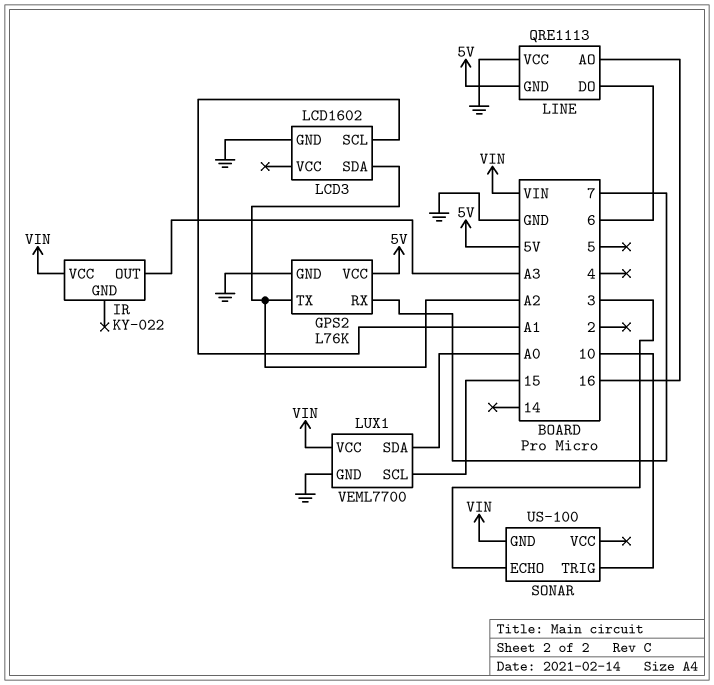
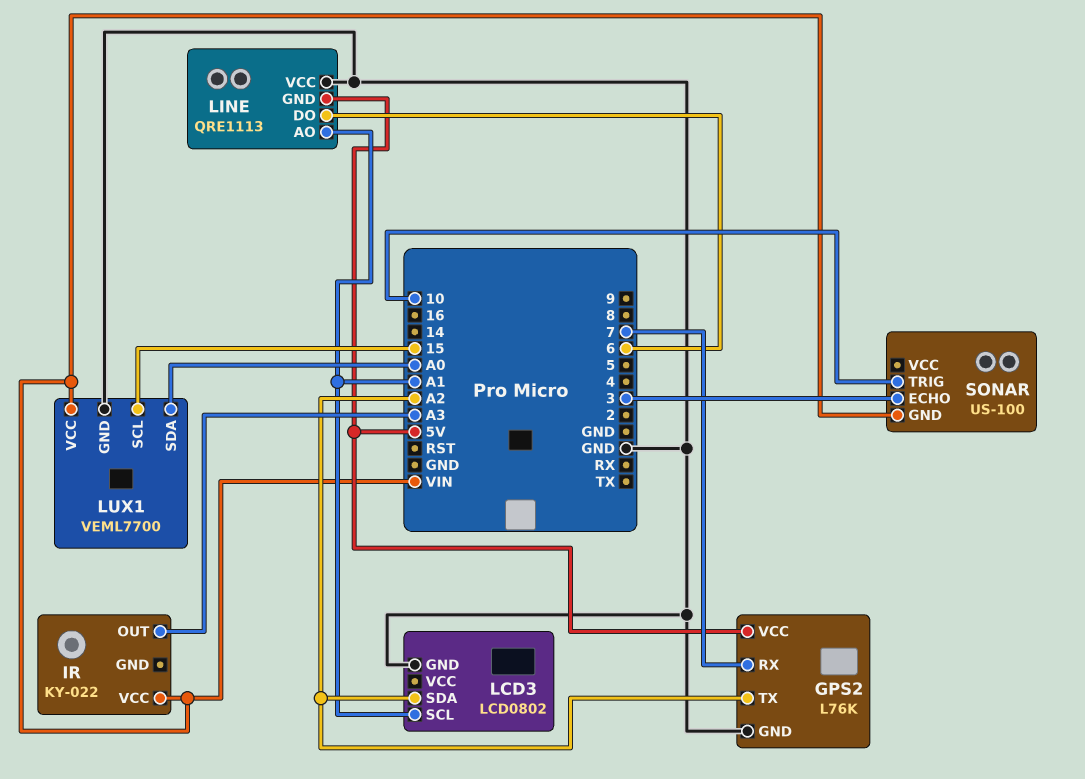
LCD3: LCD1602 -> LCD0802
LINE pin AO: 16 -> A1

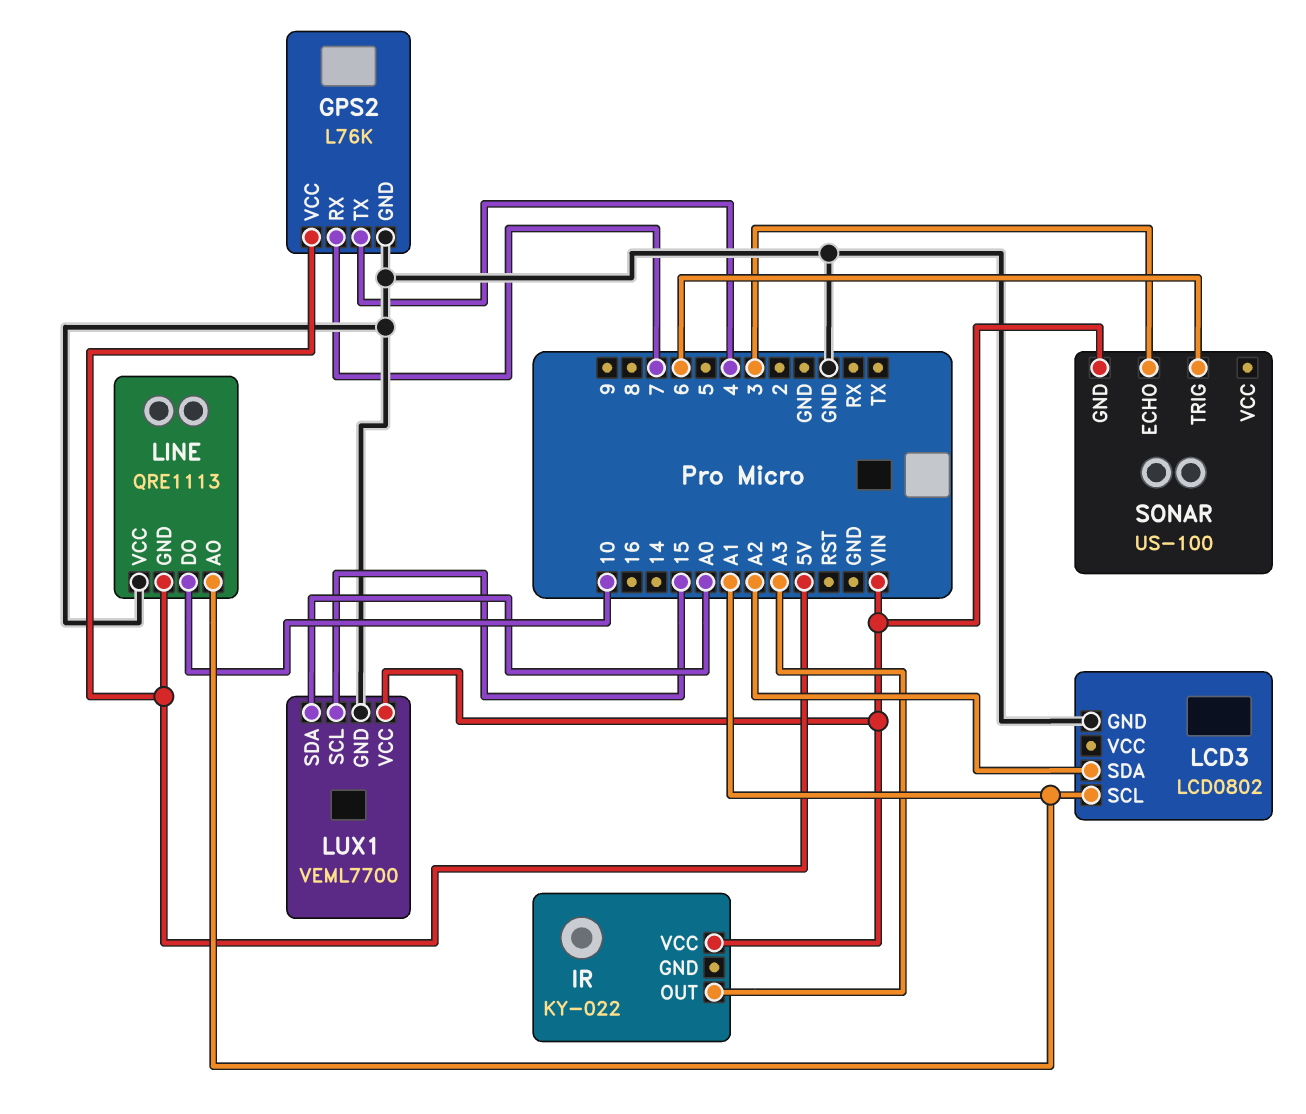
GPS2 pin TX: A2 -> 4
LINE pin DO: 6 -> 10
SONAR pin TRIG: 10 -> 6

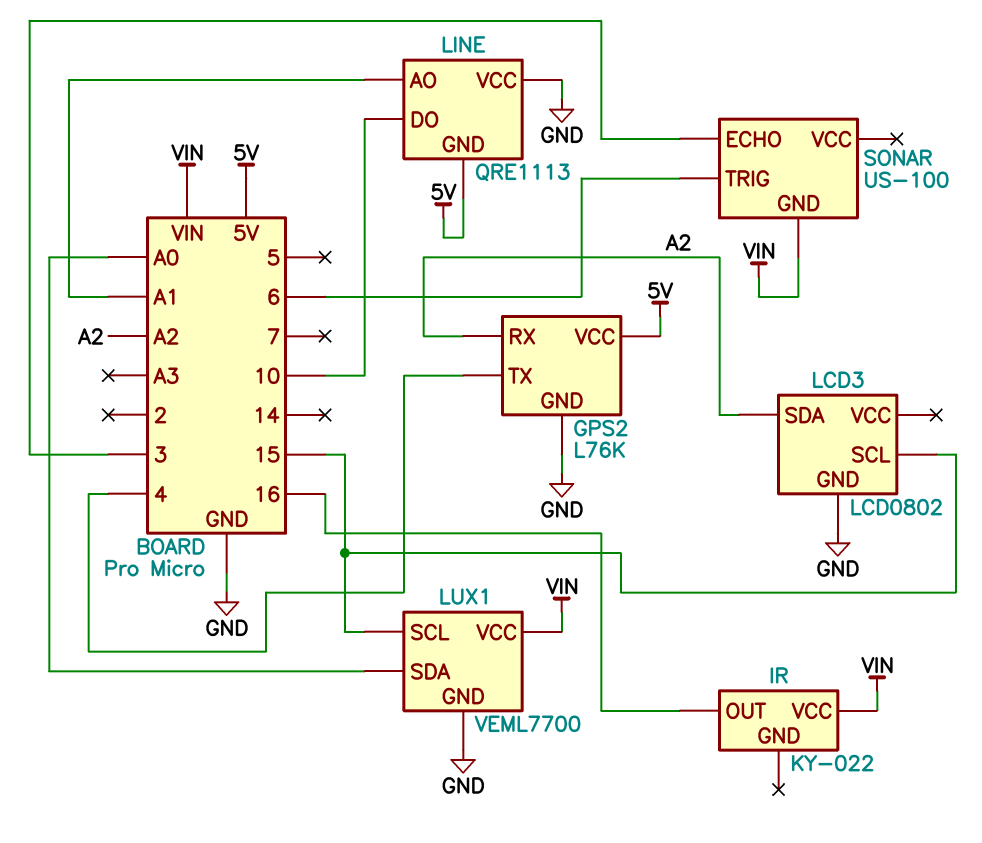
GPS2 pin RX: 7 -> A2
IR pin OUT: A3 -> 16
LCD3 pin SCL: A1 -> 15

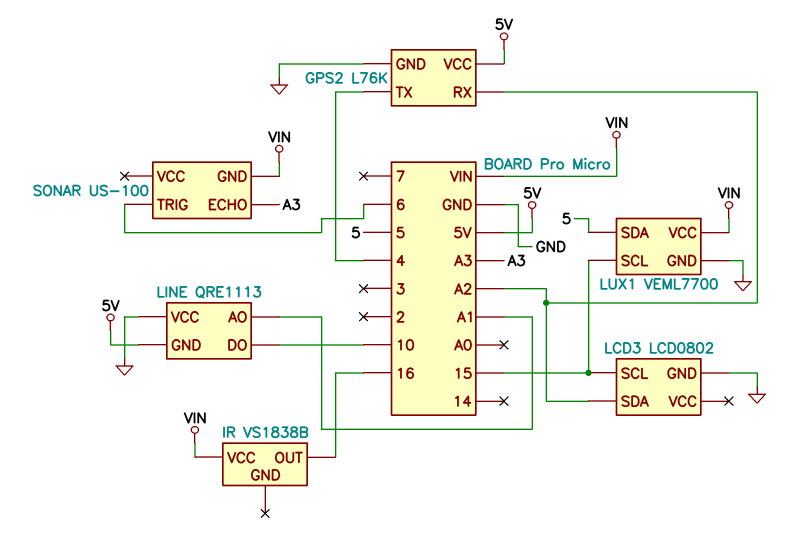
IR: KY-022 -> VS1838B
LUX1 pin SDA: A0 -> 5
SONAR pin ECHO: 3 -> A3

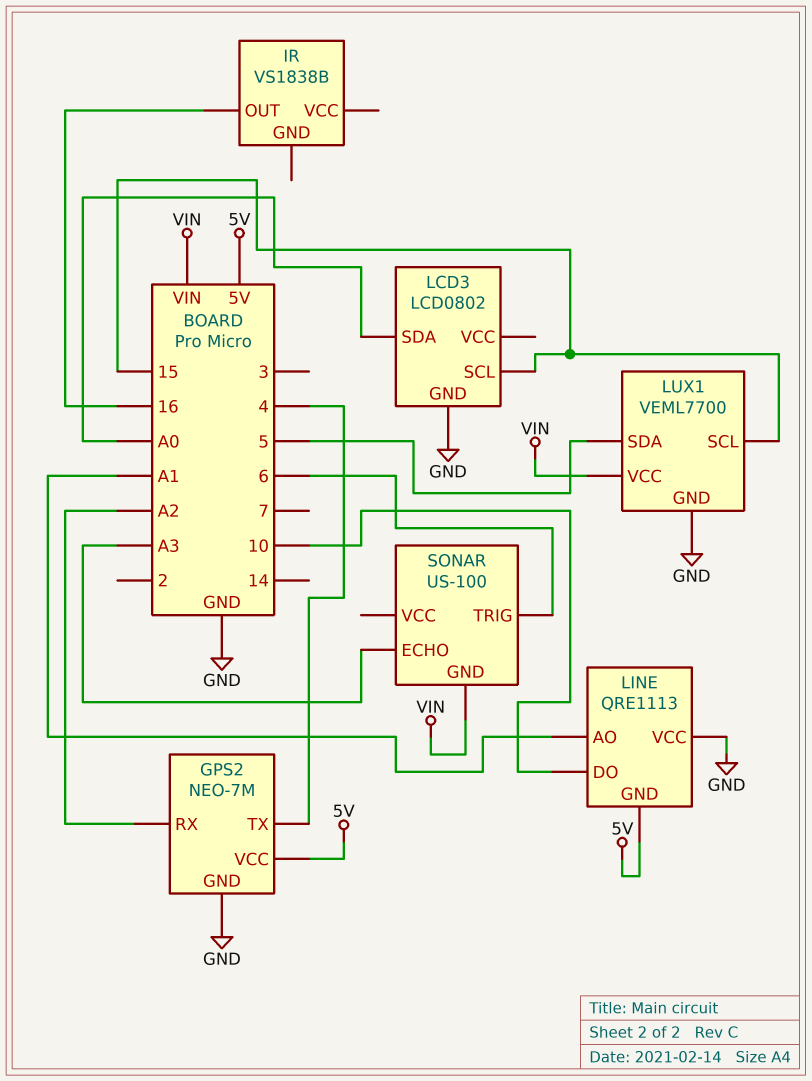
GPS2: L76K -> NEO-7M
IR pin VCC: VIN -> none
LCD3 pin SDA: A2 -> A0

